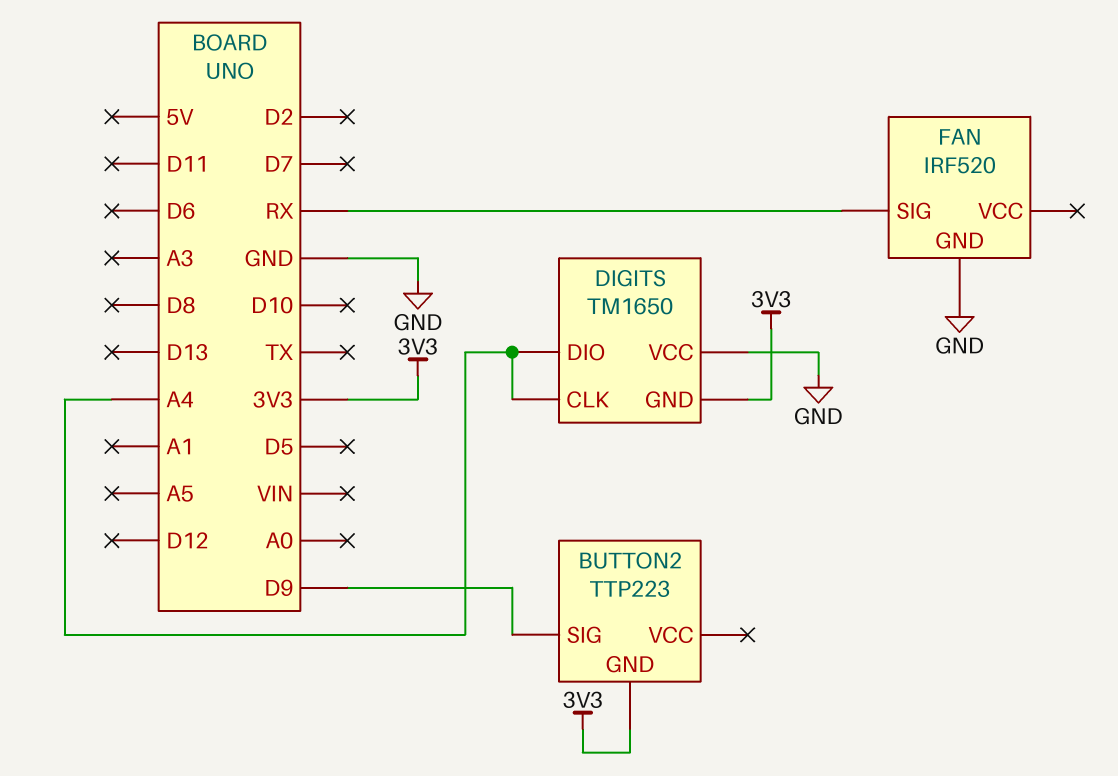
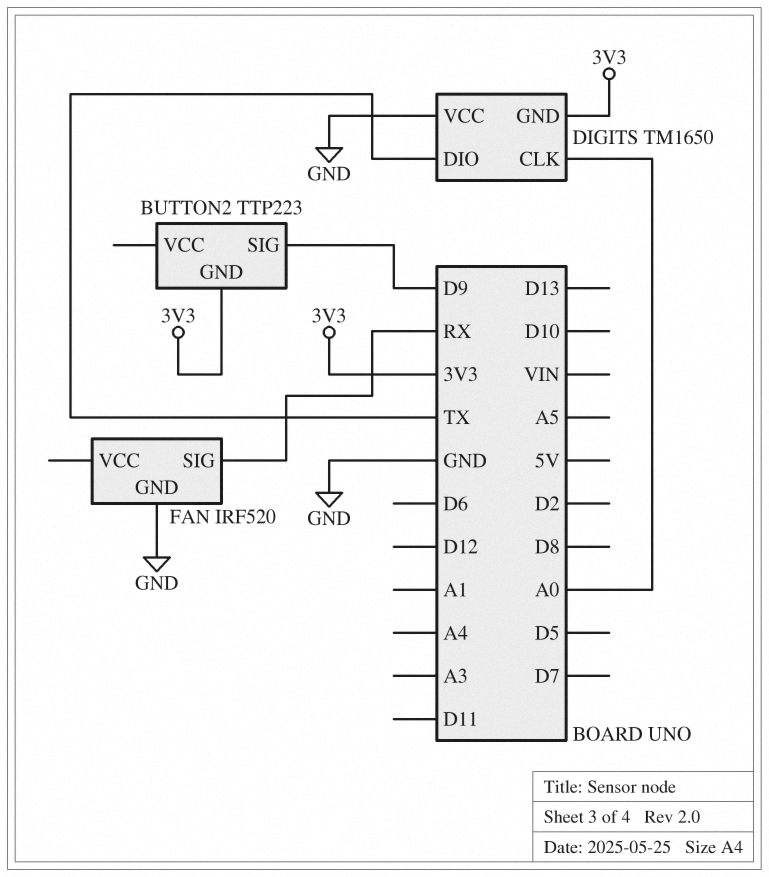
DIGITS pin CLK: A4 -> A0
DIGITS pin DIO: A4 -> TX

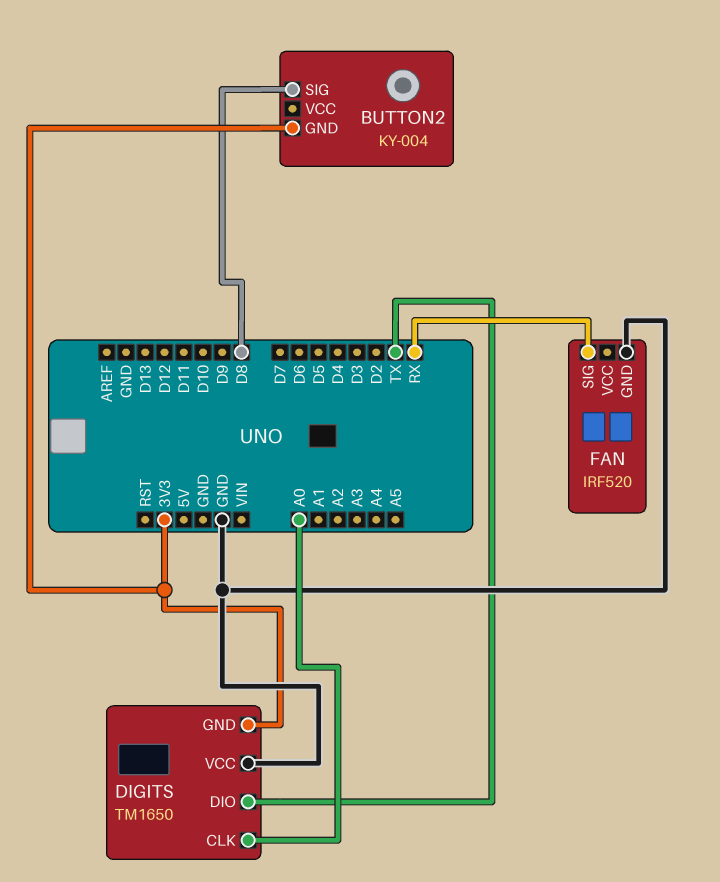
BUTTON2: TTP223 -> KY-004
BUTTON2 pin SIG: D9 -> D8

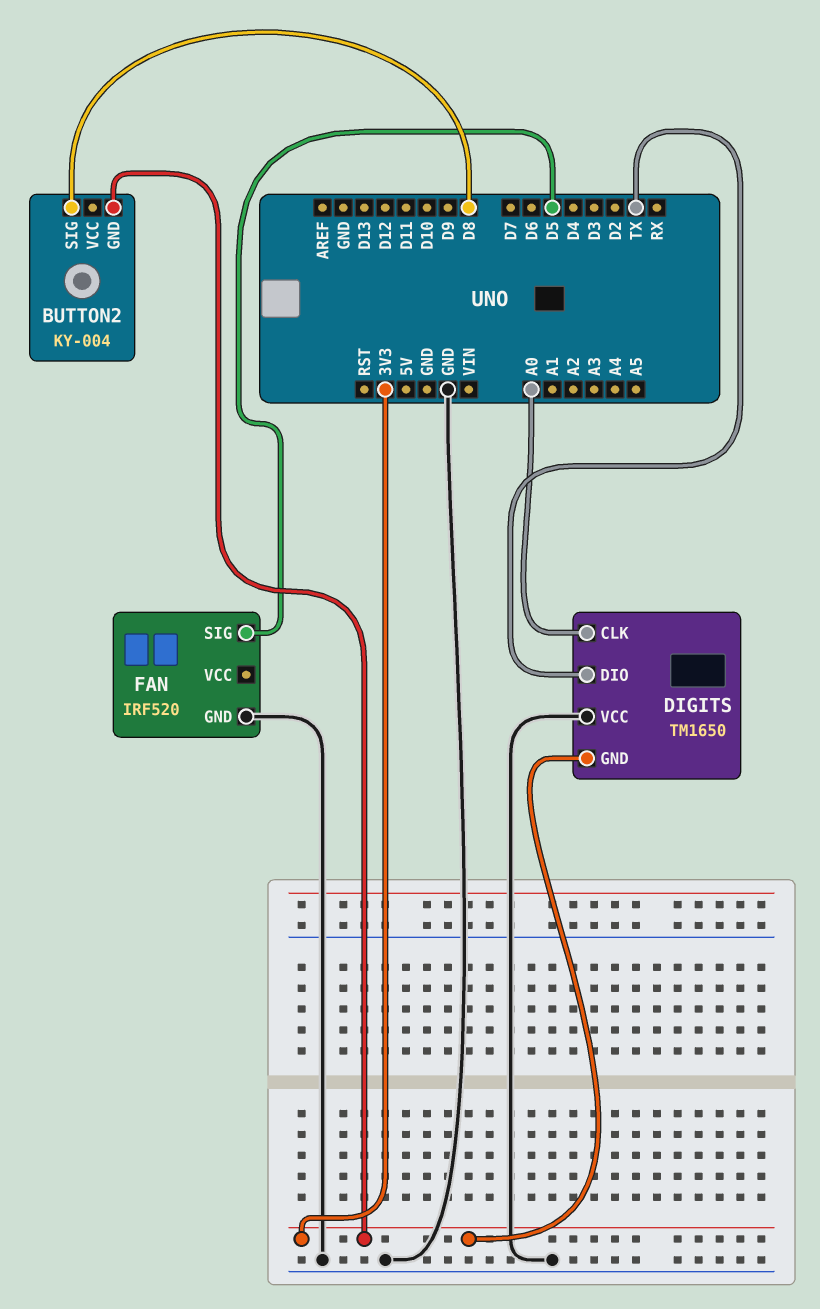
FAN pin SIG: RX -> D5

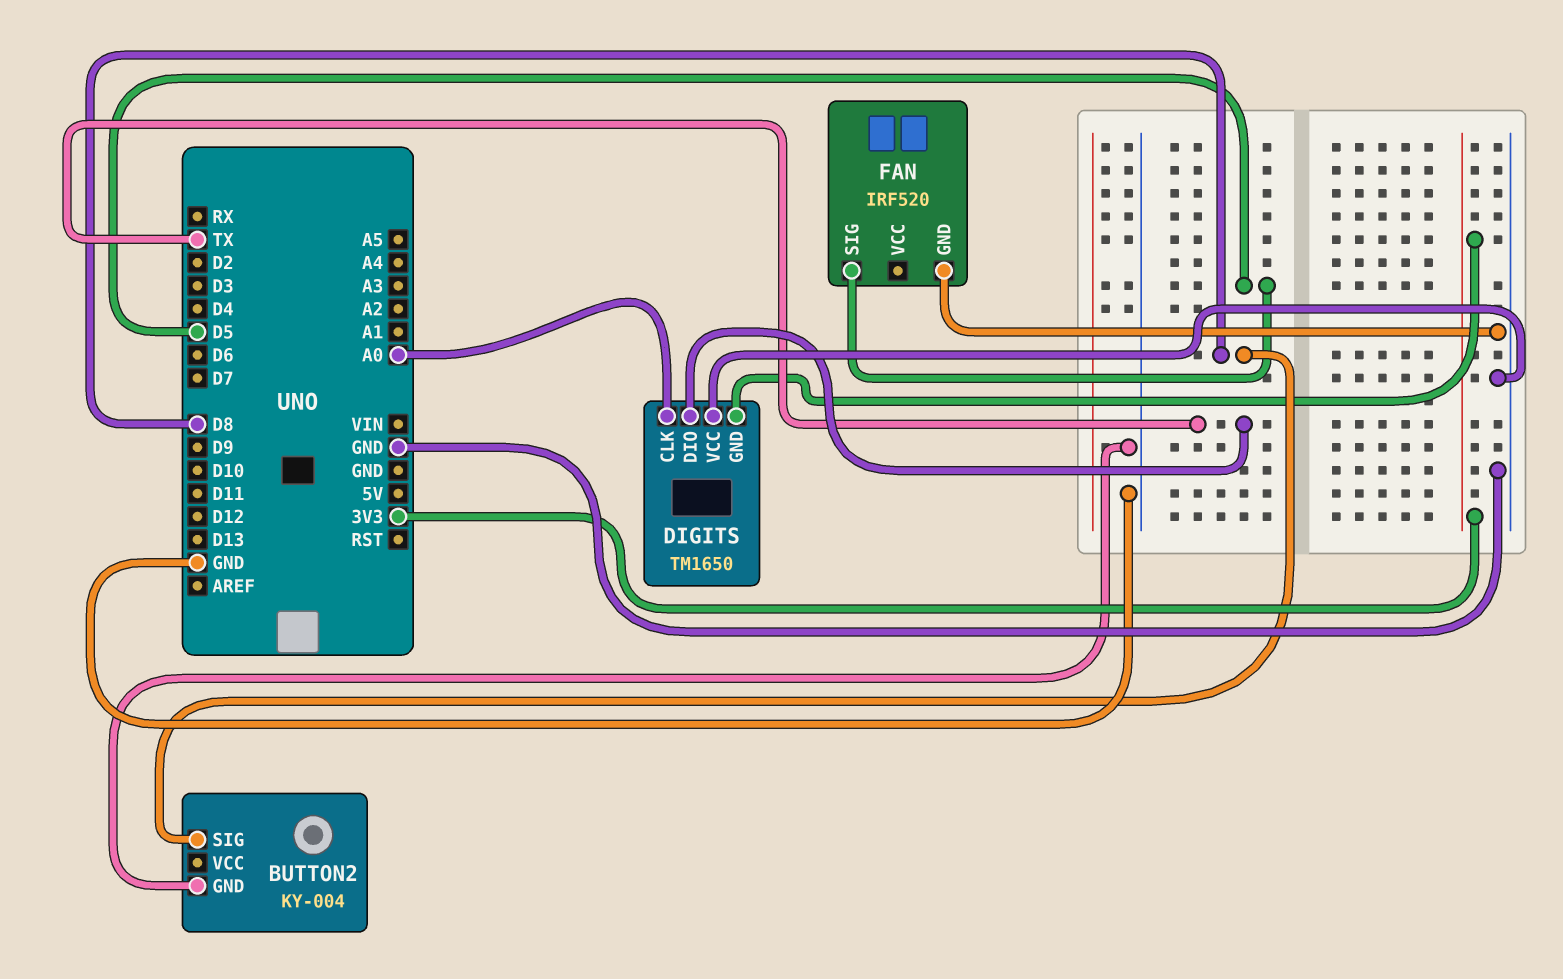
BUTTON2 pin GND: 3V3 -> GND

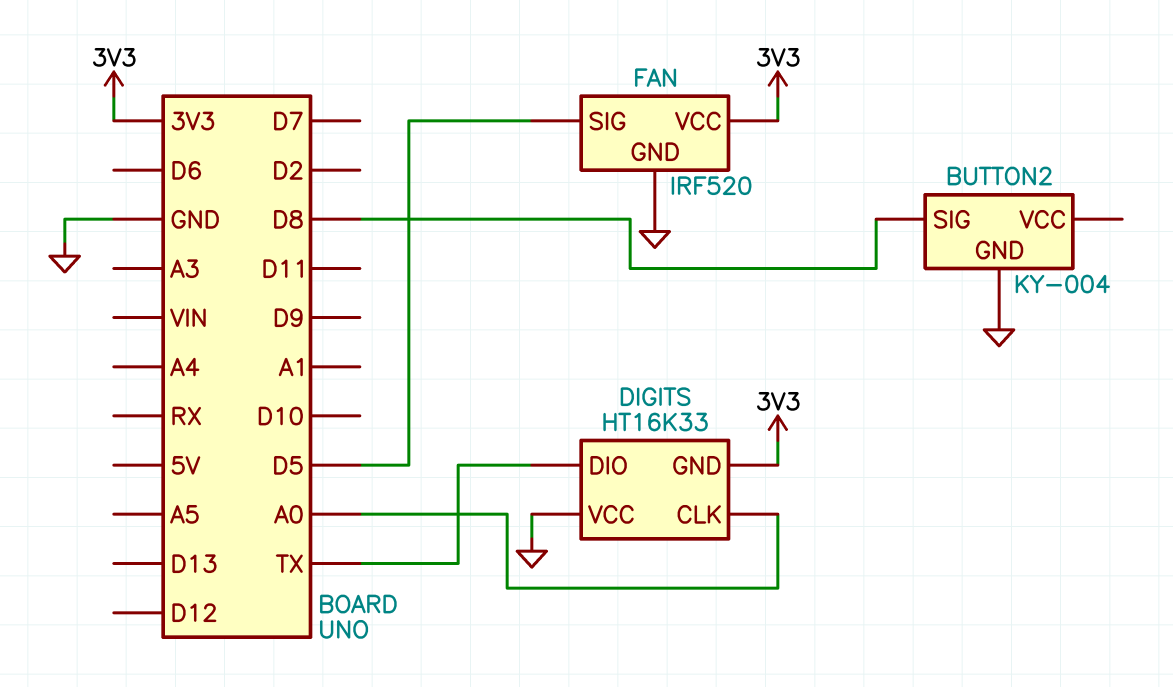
DIGITS: TM1650 -> HT16K33
FAN pin VCC: none -> 3V3

